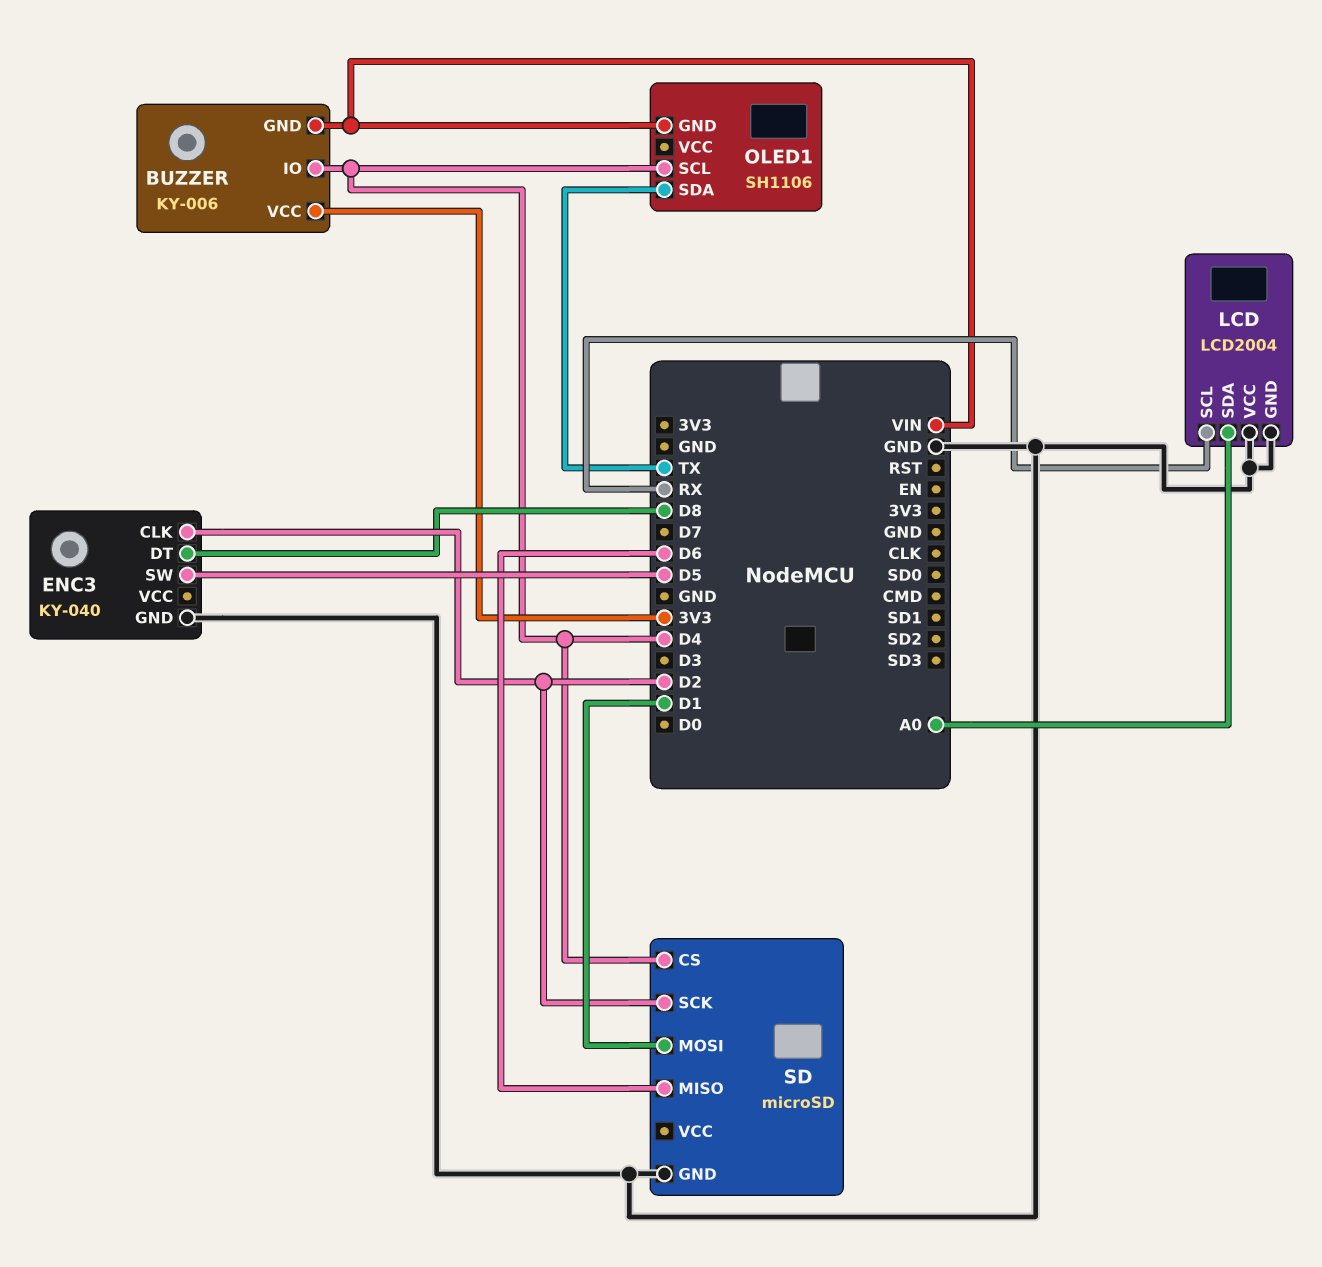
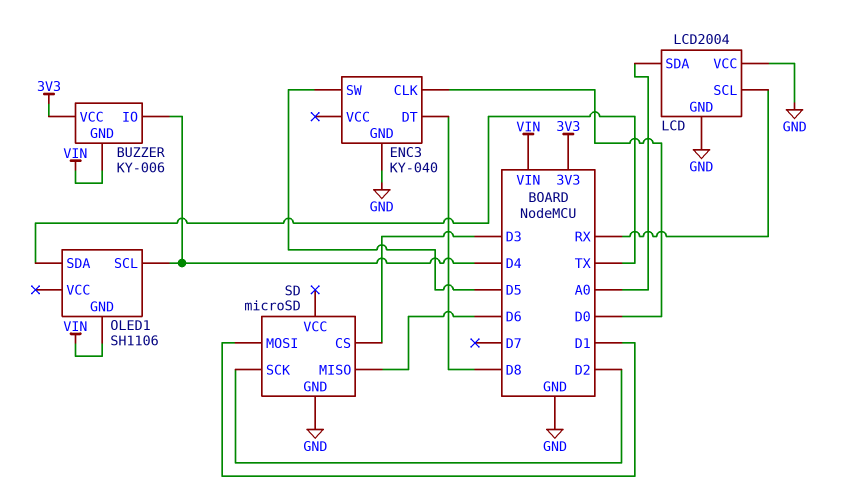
ENC3 pin CLK: D2 -> D0
SD pin CS: D4 -> D3

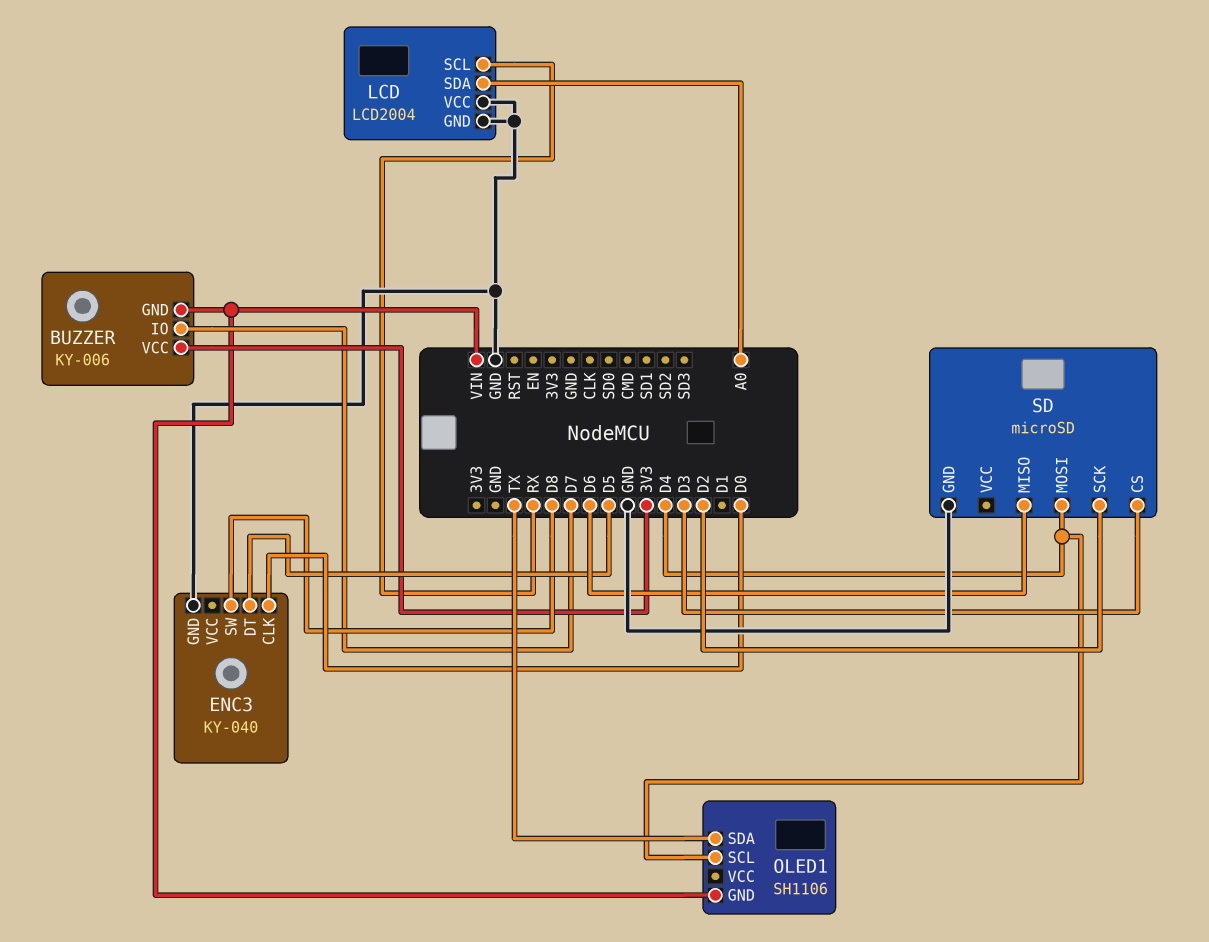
BUZZER pin IO: D4 -> D7
ENC3 pin DT: D8 -> D5
ENC3 pin SW: D5 -> D8
SD pin MOSI: D1 -> D4

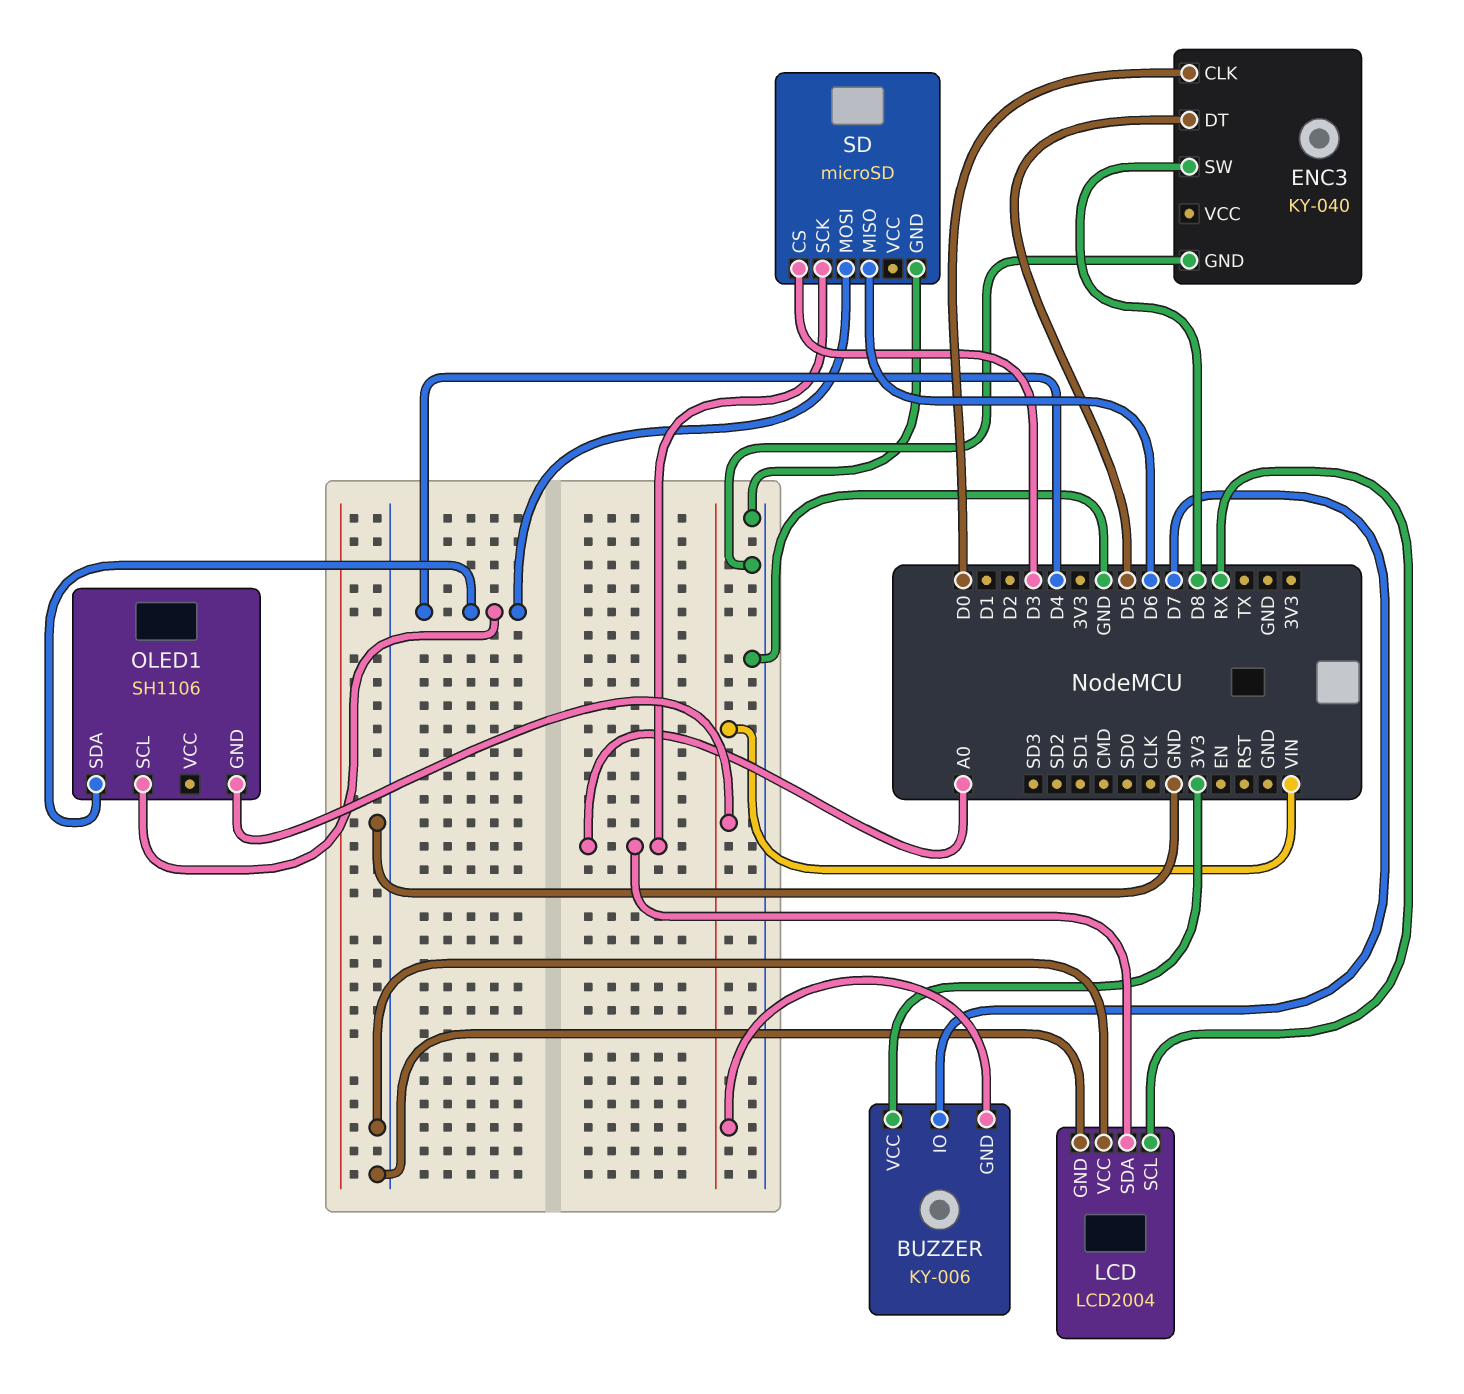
OLED1 pin SDA: TX -> D4
SD pin SCK: D2 -> A0

